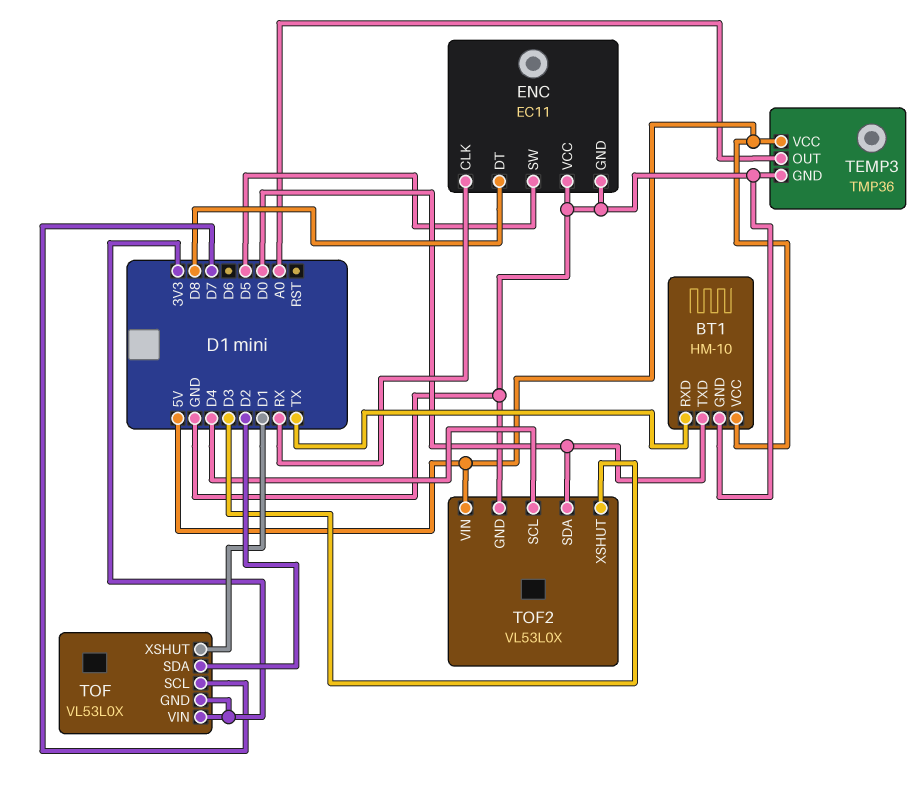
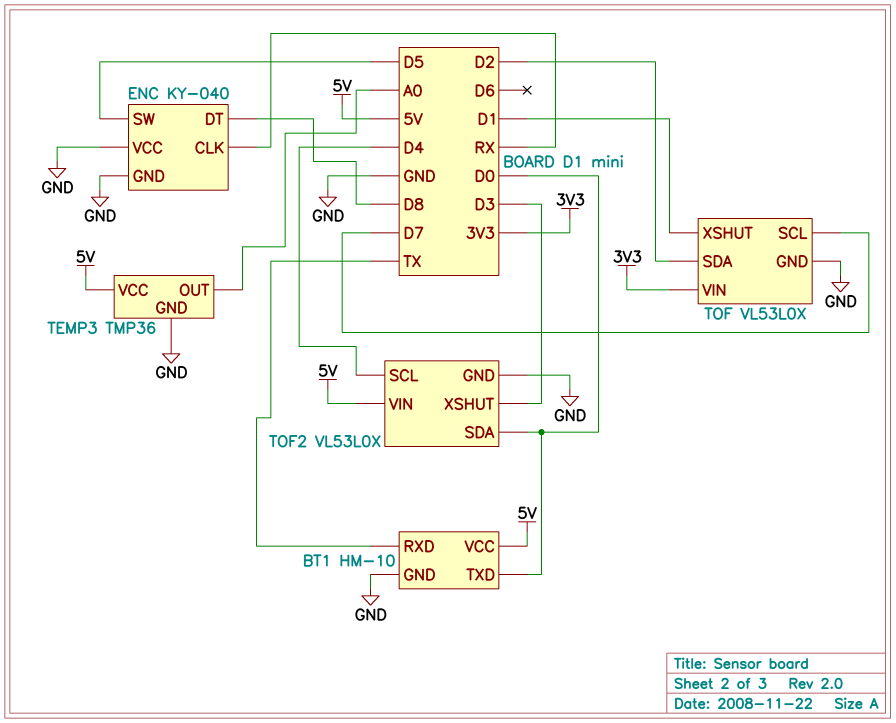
ENC: EC11 -> KY-040
TOF pin GND: 3V3 -> GND

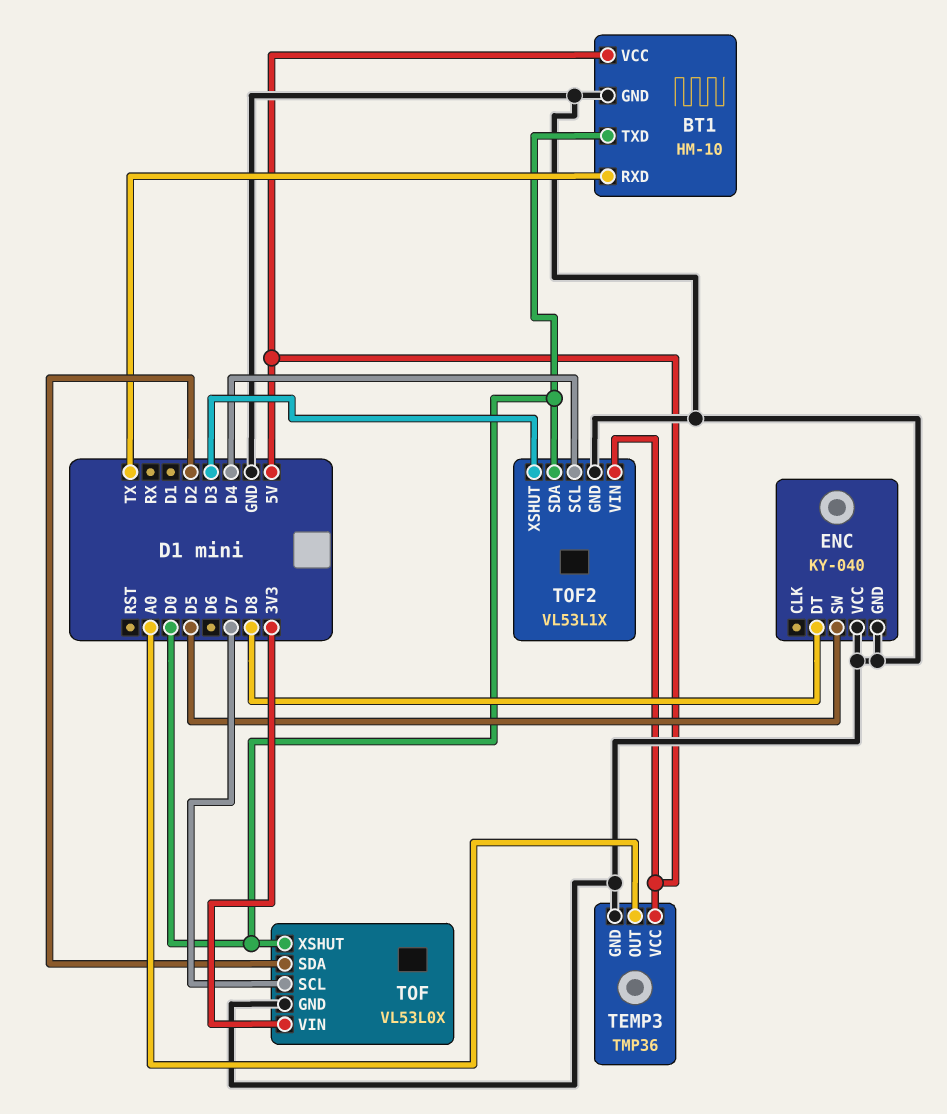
ENC pin CLK: RX -> none
TOF pin XSHUT: D1 -> D0
TOF2: VL53L0X -> VL53L1X

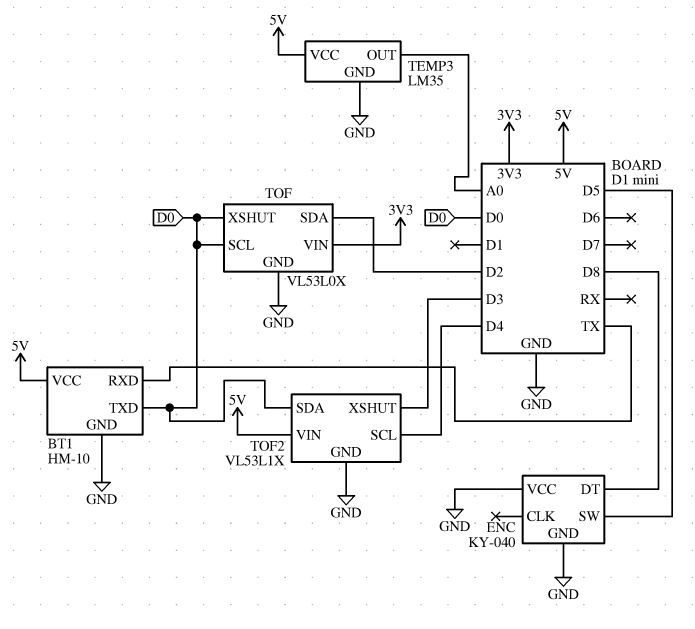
TEMP3: TMP36 -> LM35
TOF pin SCL: D7 -> D0

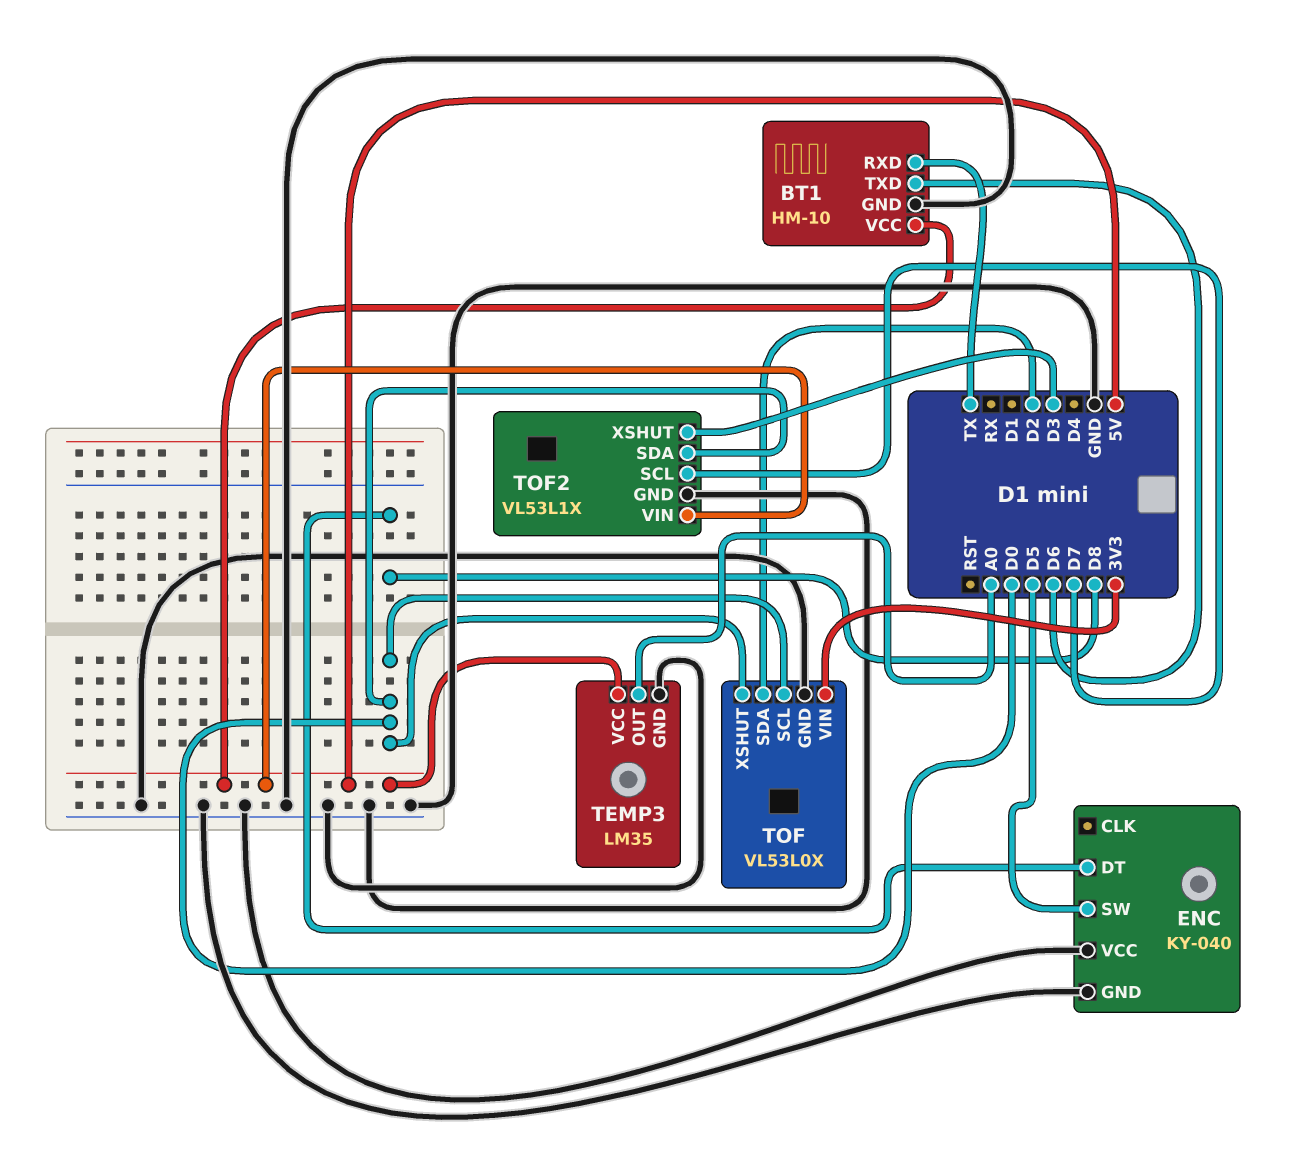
BT1 pin TXD: D0 -> D6
TOF2 pin SCL: D4 -> D7

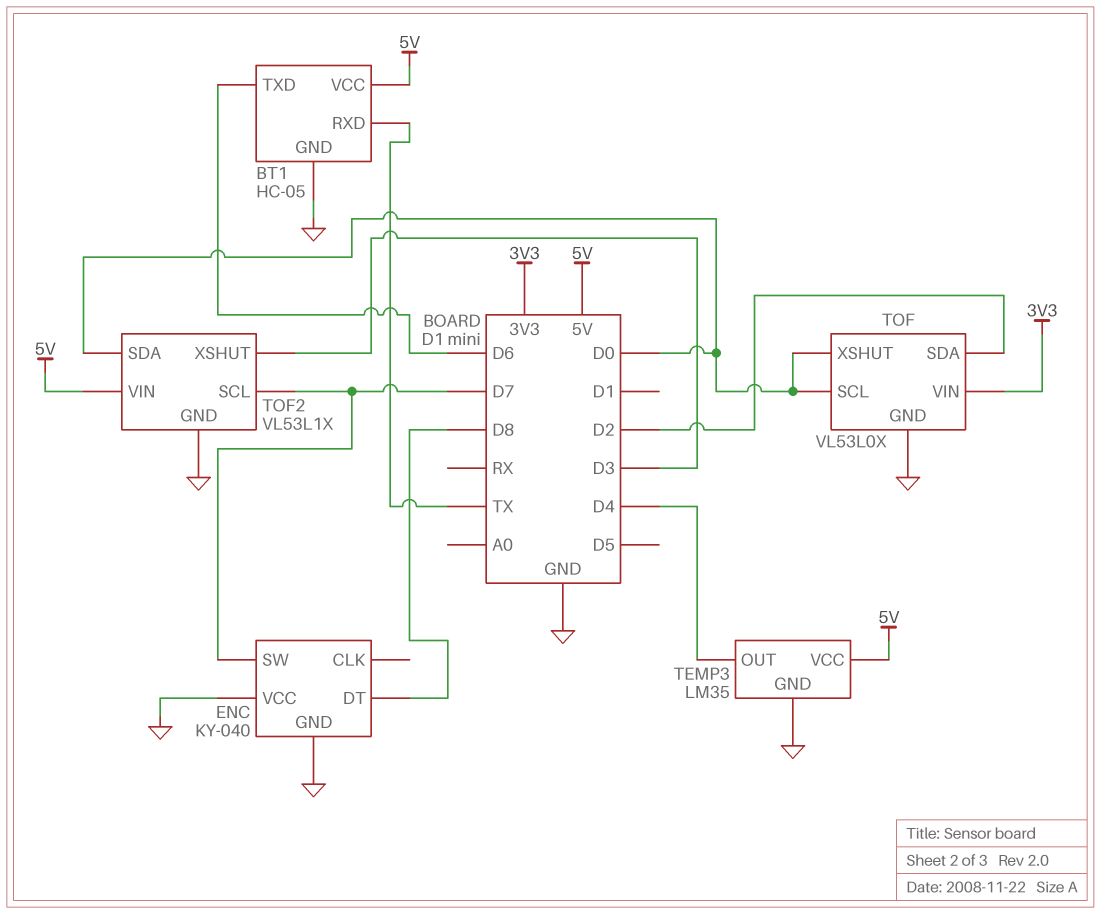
BT1: HM-10 -> HC-05
ENC pin SW: D5 -> D7
TEMP3 pin OUT: A0 -> D4

